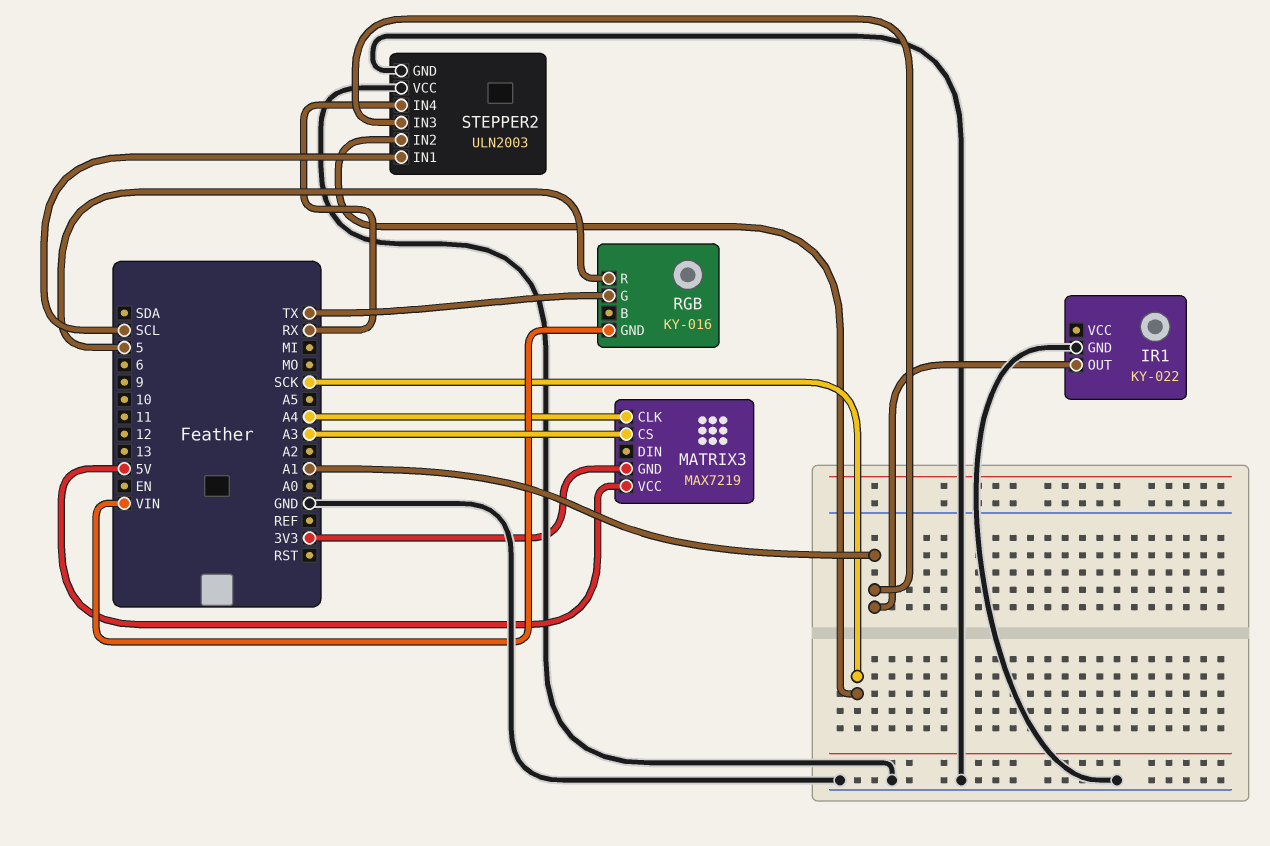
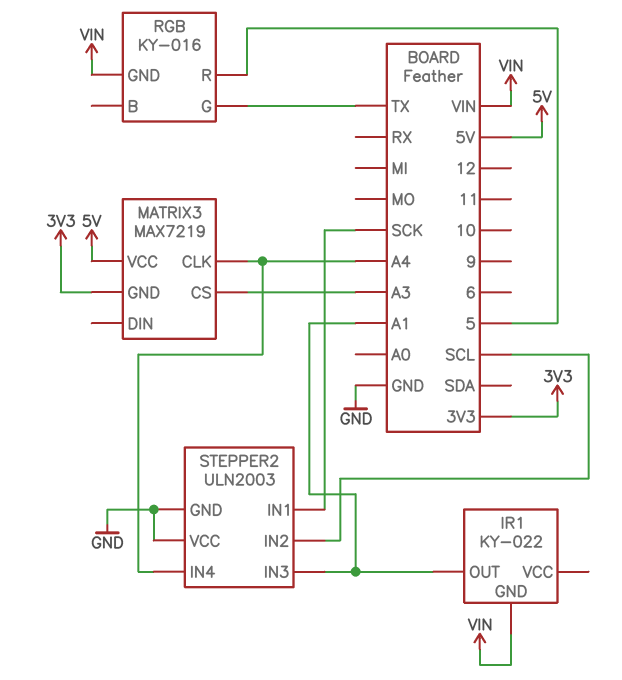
IR1 pin GND: GND -> VIN
STEPPER2 pin IN1: SCL -> SCK
STEPPER2 pin IN2: SCK -> SCL
STEPPER2 pin IN4: RX -> A4

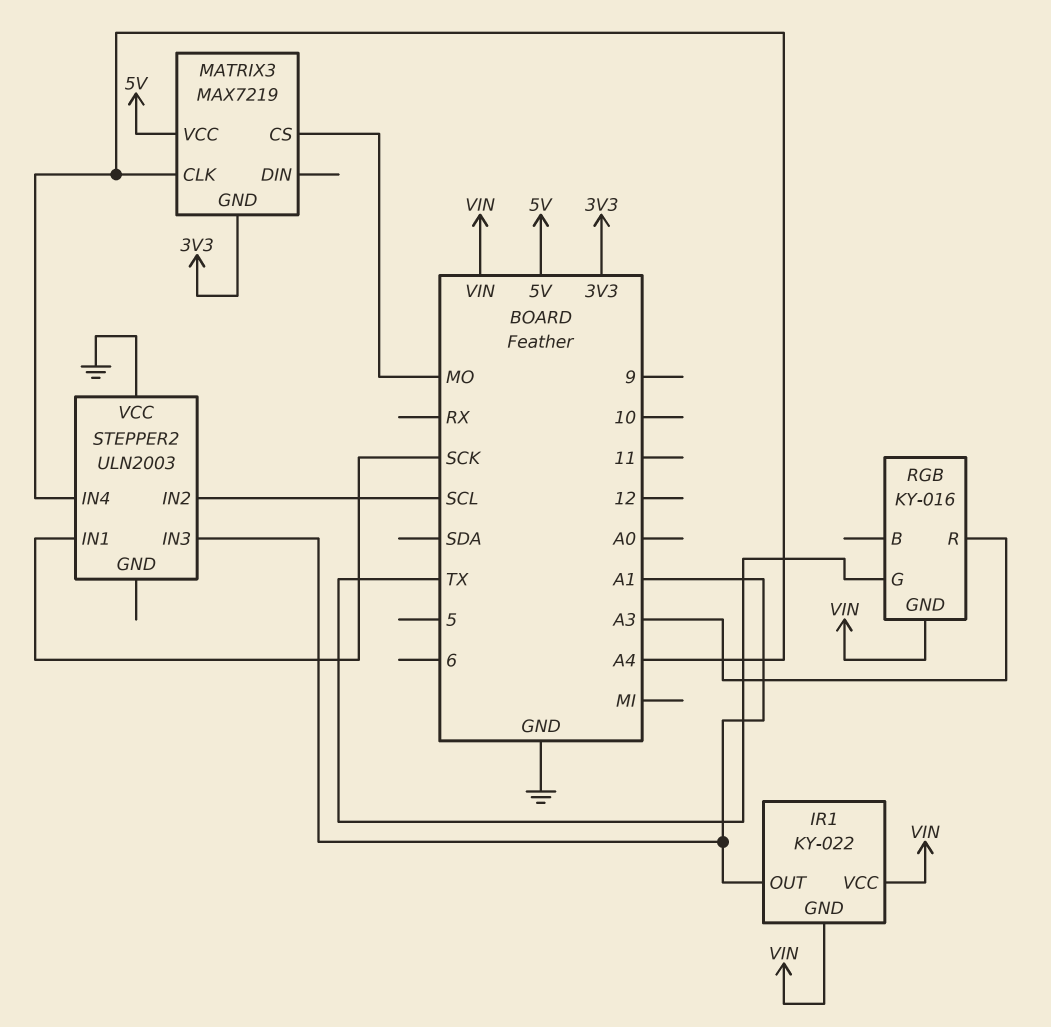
IR1 pin VCC: none -> VIN
MATRIX3 pin CS: A3 -> MO
RGB pin R: 5 -> A3
STEPPER2 pin GND: GND -> none

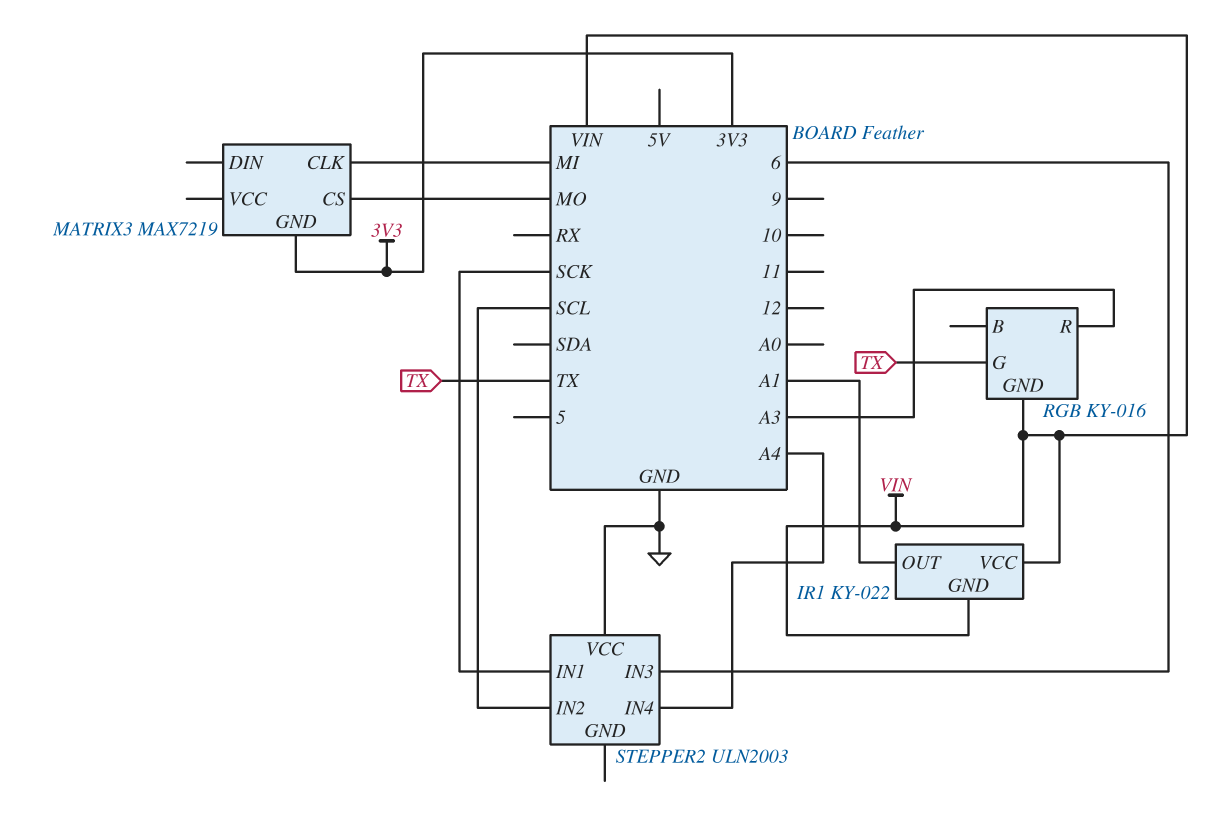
MATRIX3 pin CLK: A4 -> MI
MATRIX3 pin VCC: 5V -> none
STEPPER2 pin IN3: A1 -> 6

